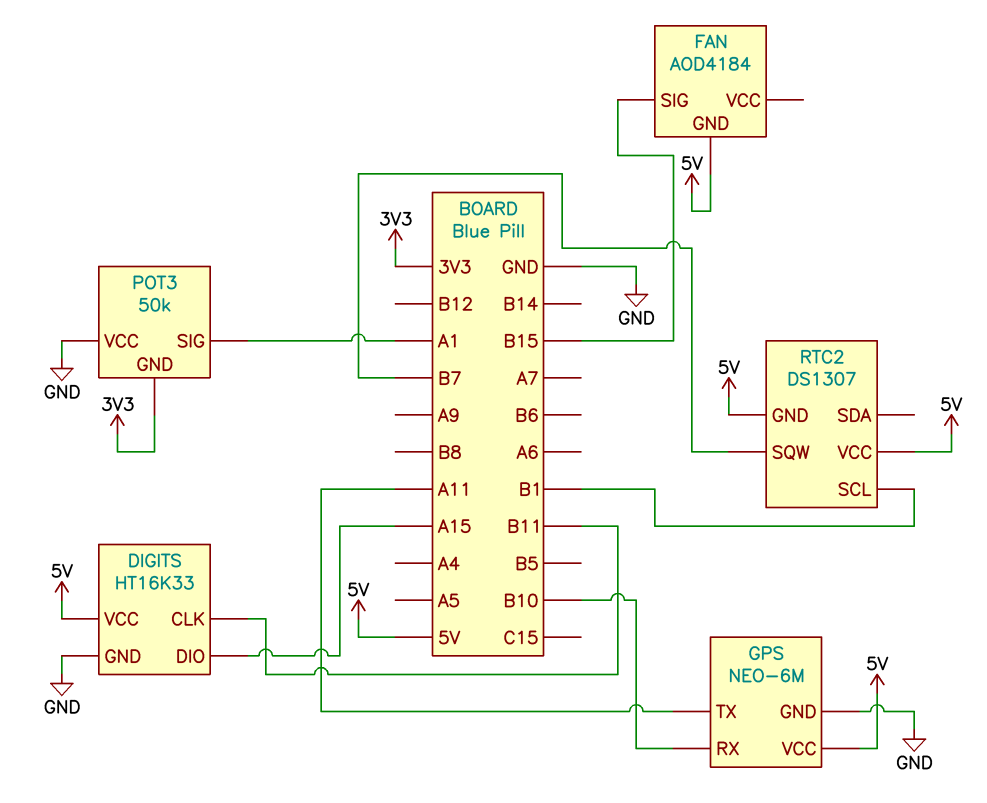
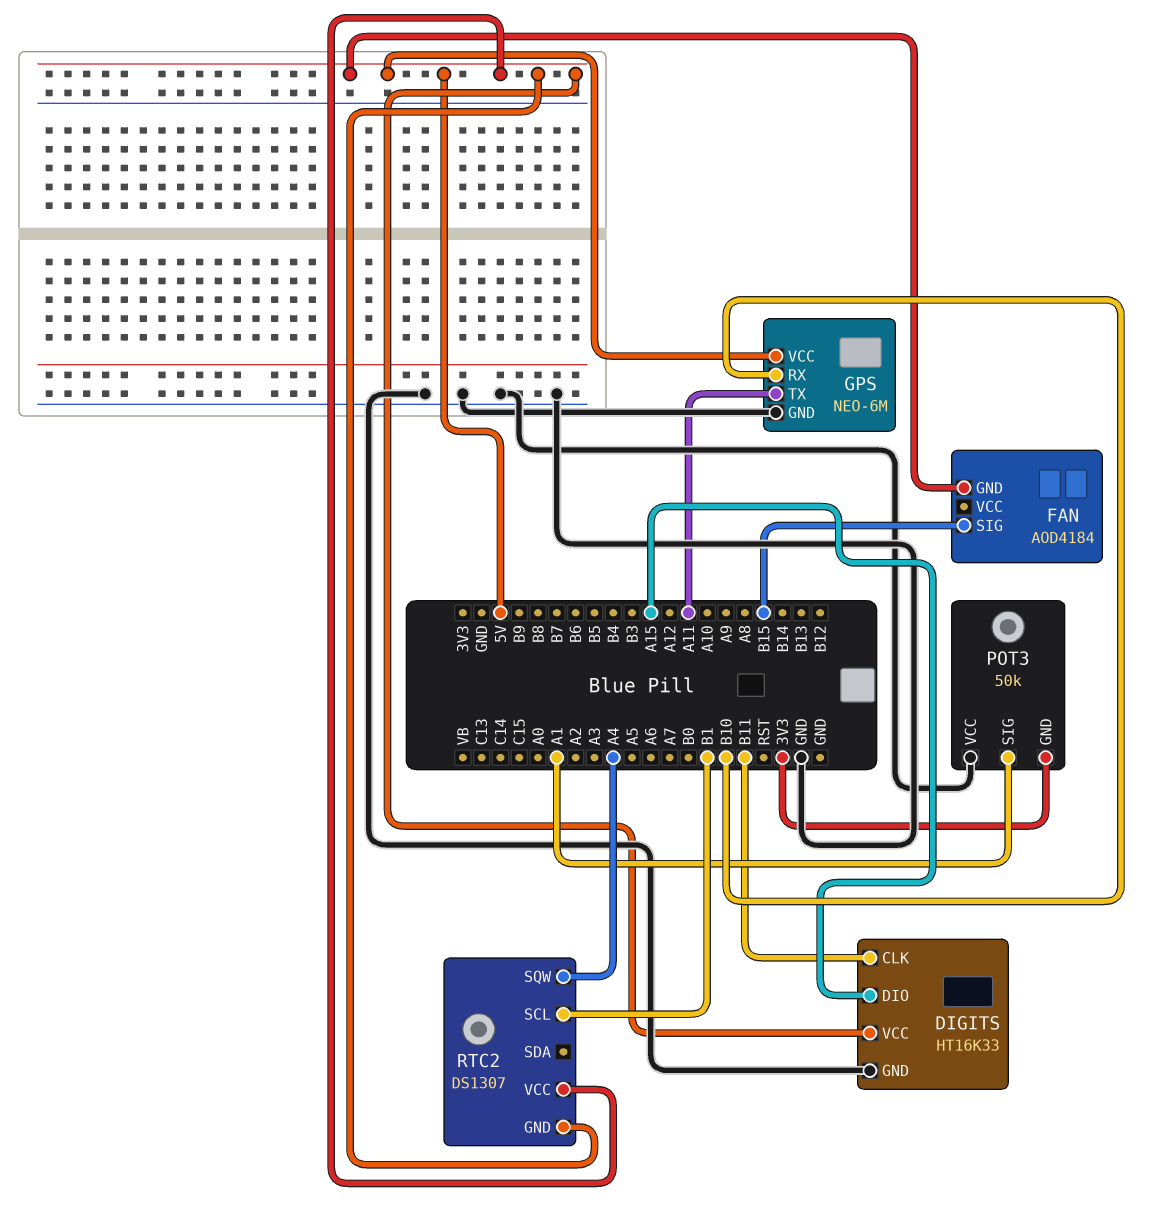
RTC2 pin SQW: B7 -> A4

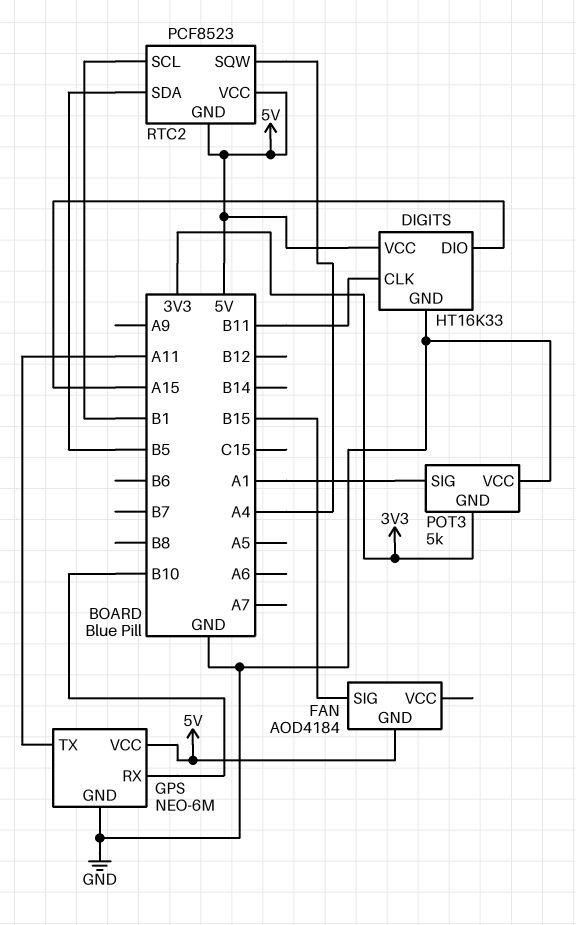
POT3: 50k -> 5k
RTC2: DS1307 -> PCF8523
RTC2 pin SDA: none -> B5

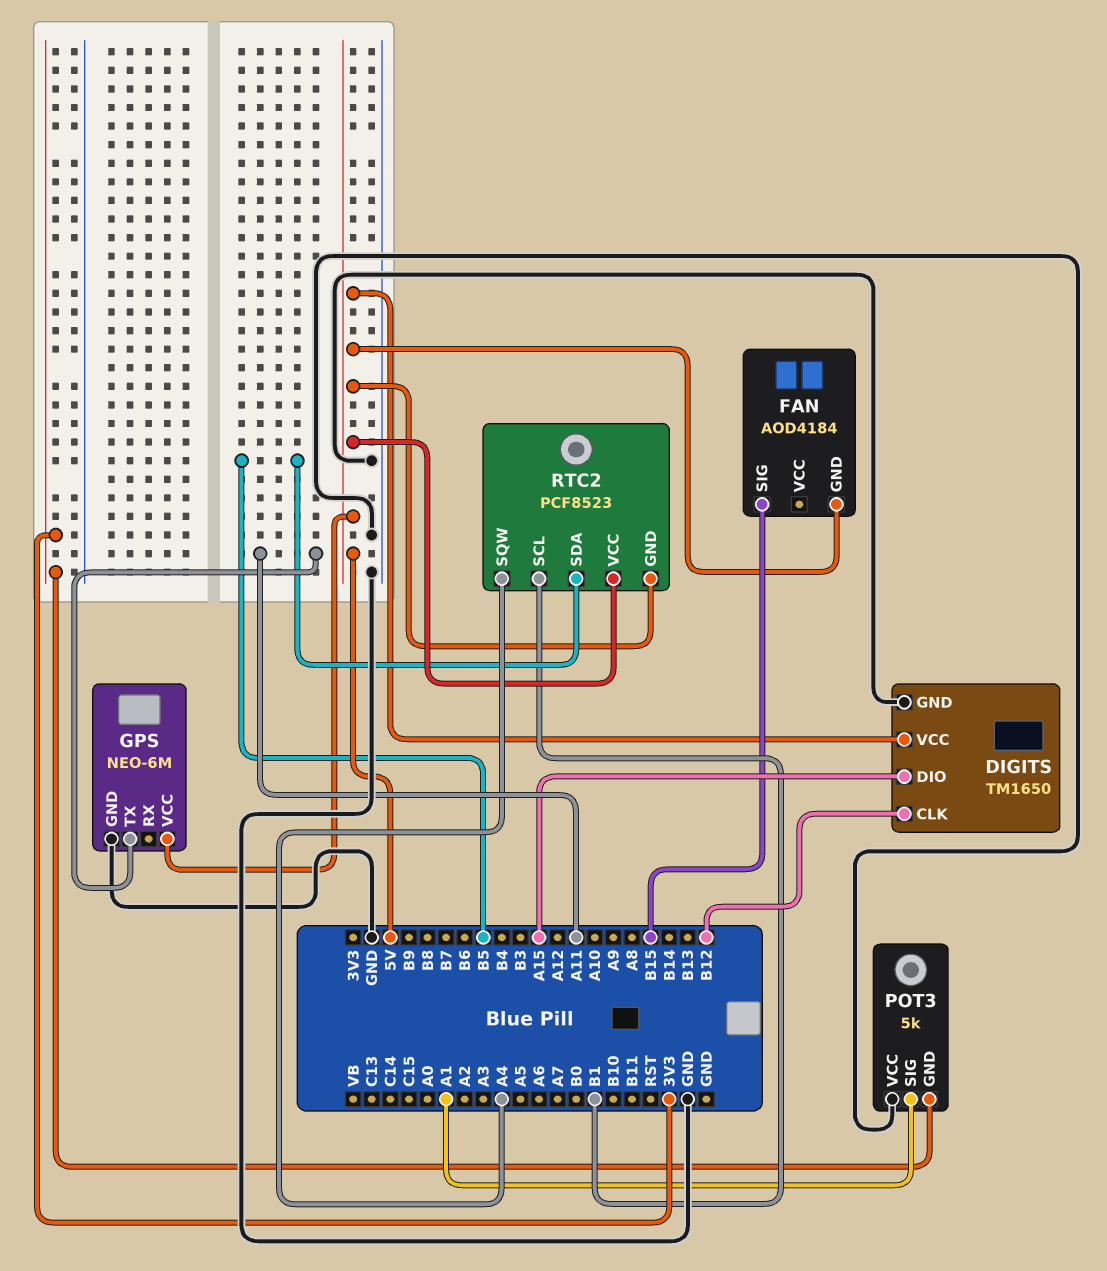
DIGITS: HT16K33 -> TM1650
DIGITS pin CLK: B11 -> B12
GPS pin RX: B10 -> none

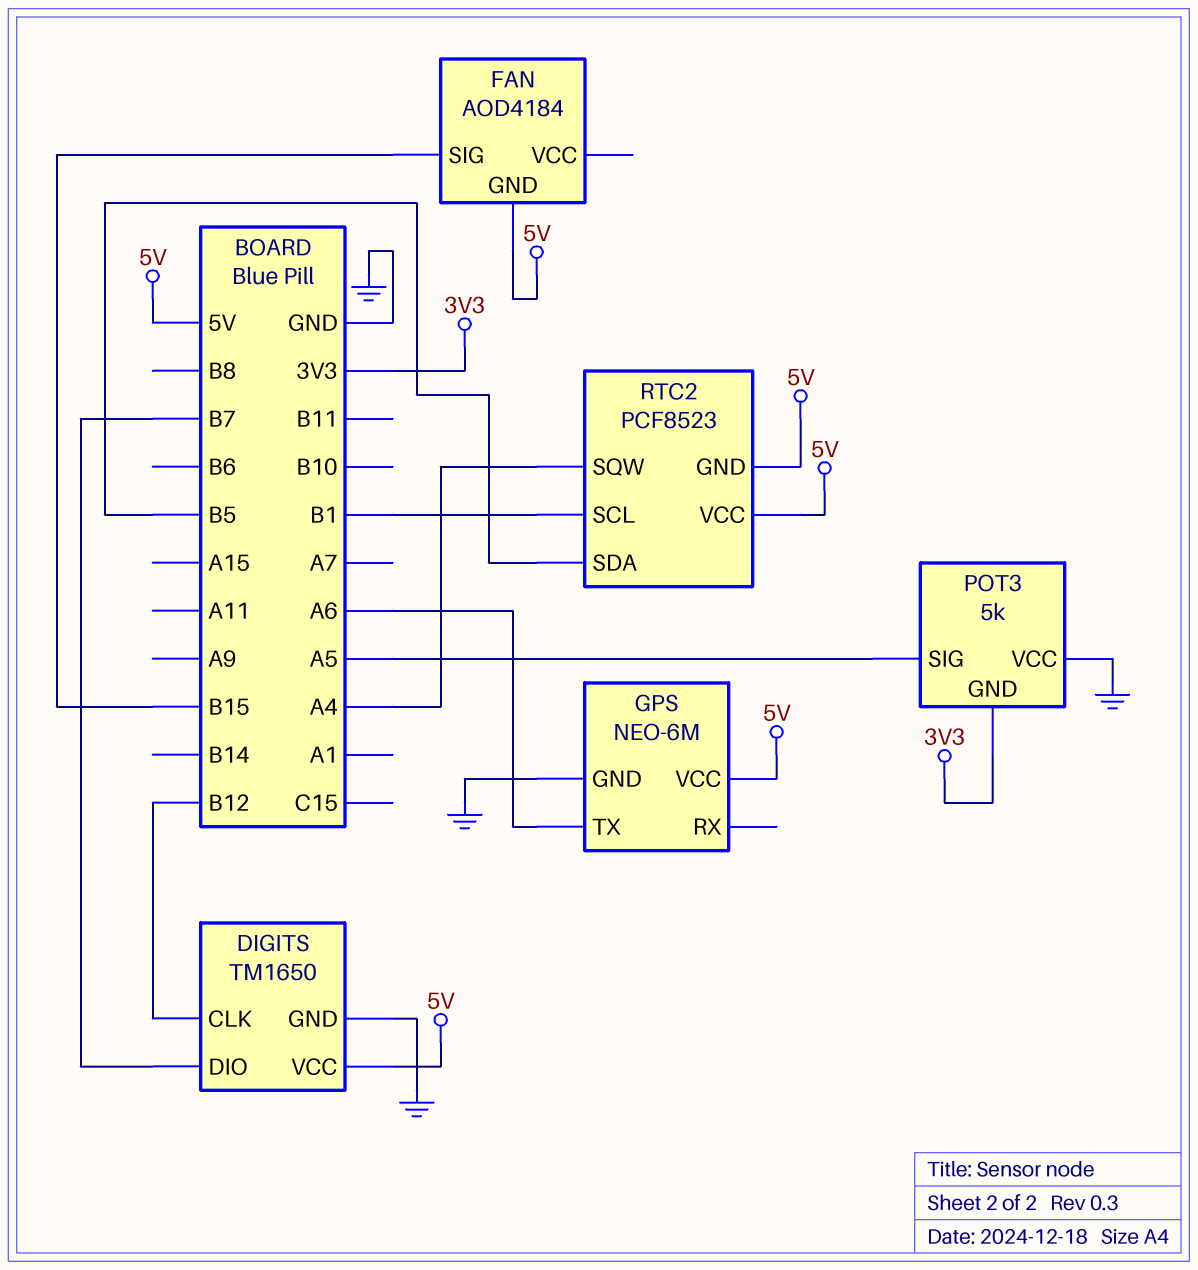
DIGITS pin DIO: A15 -> B7
GPS pin TX: A11 -> A6
POT3 pin SIG: A1 -> A5

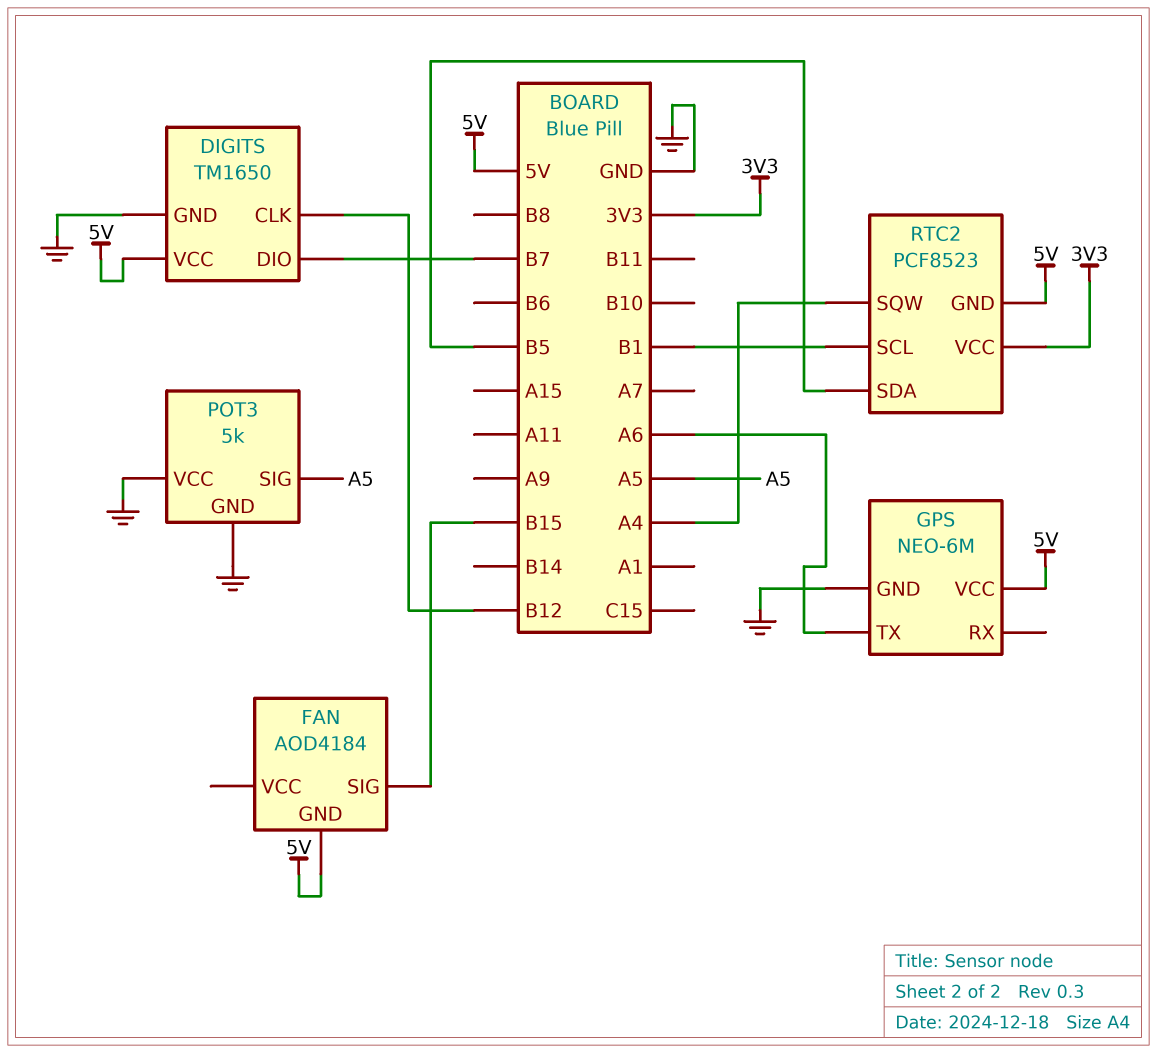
POT3 pin GND: 3V3 -> GND
RTC2 pin VCC: 5V -> 3V3

